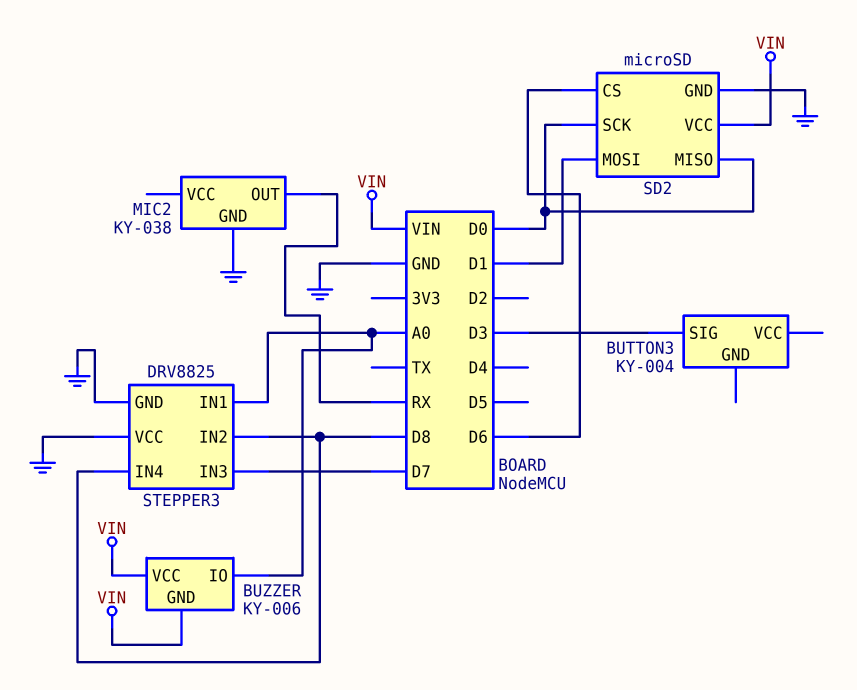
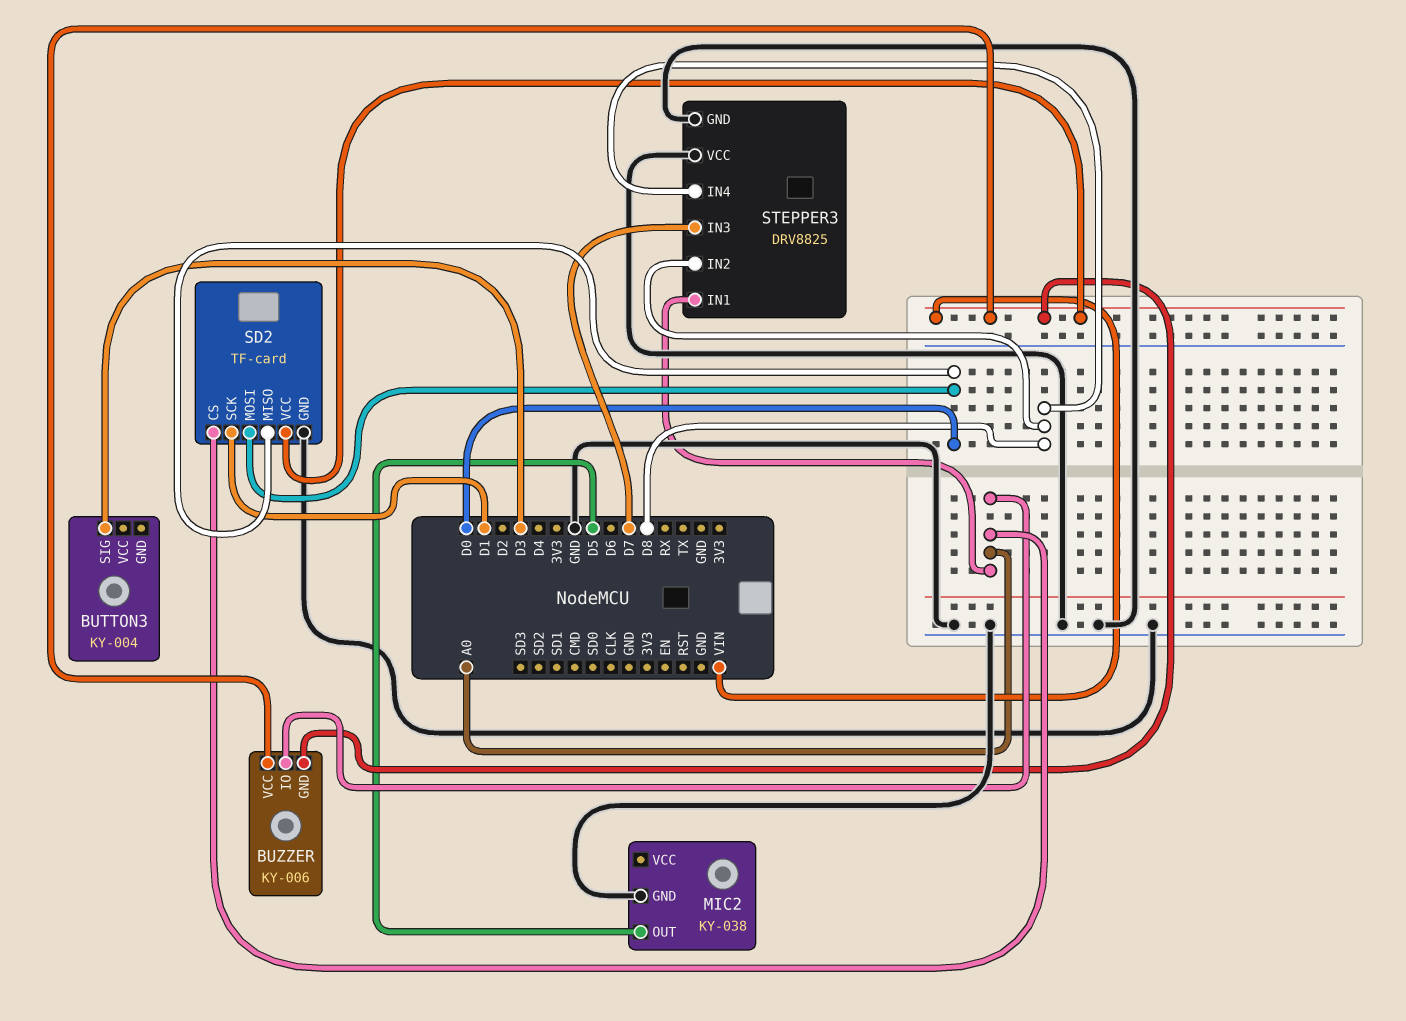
MIC2 pin OUT: RX -> D5
SD2: microSD -> TF-card
SD2 pin CS: D6 -> A0
SD2 pin MOSI: D1 -> D0
SD2 pin SCK: D0 -> D1

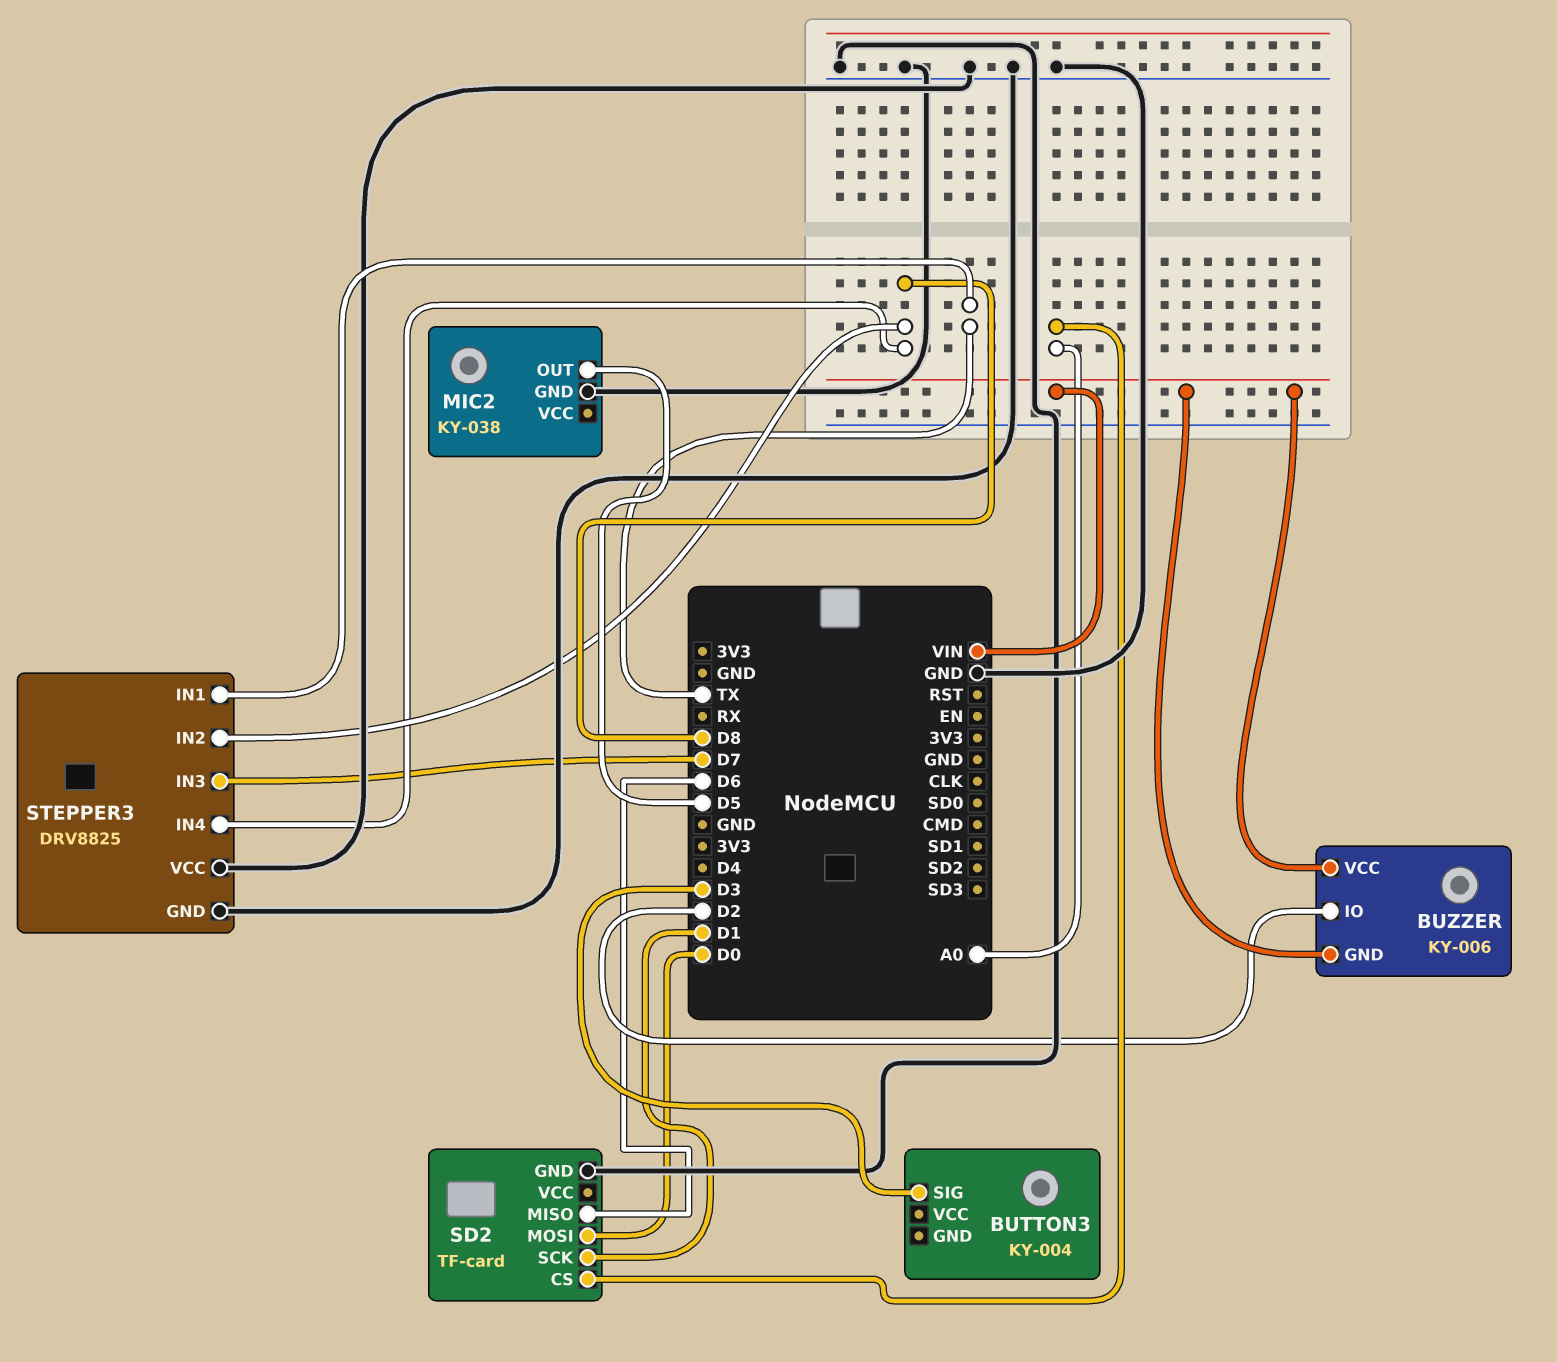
BUZZER pin IO: A0 -> D2
SD2 pin MISO: D0 -> D6
SD2 pin VCC: VIN -> none
STEPPER3 pin IN1: A0 -> TX

